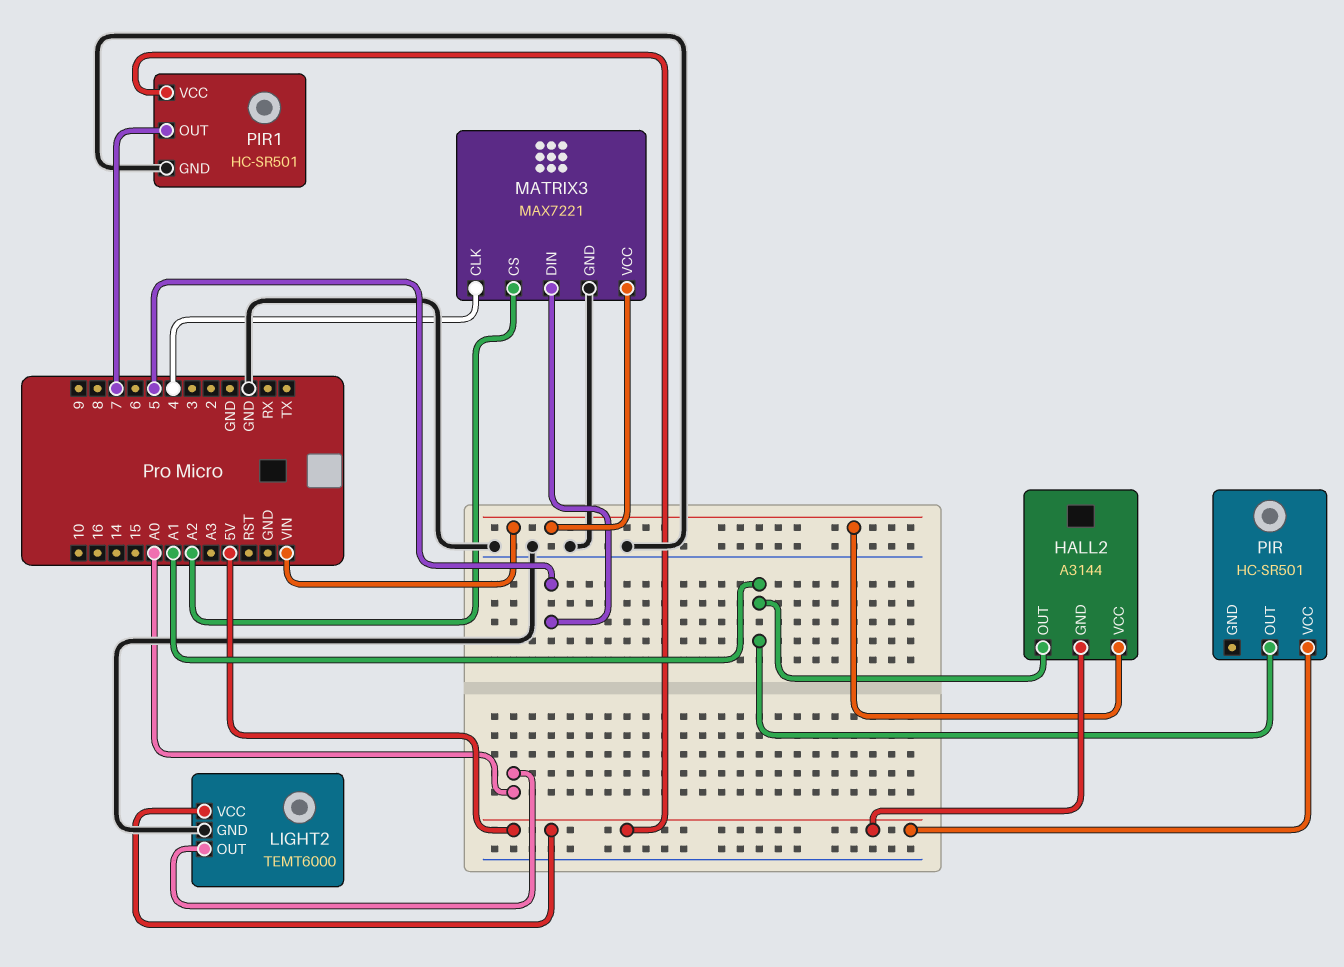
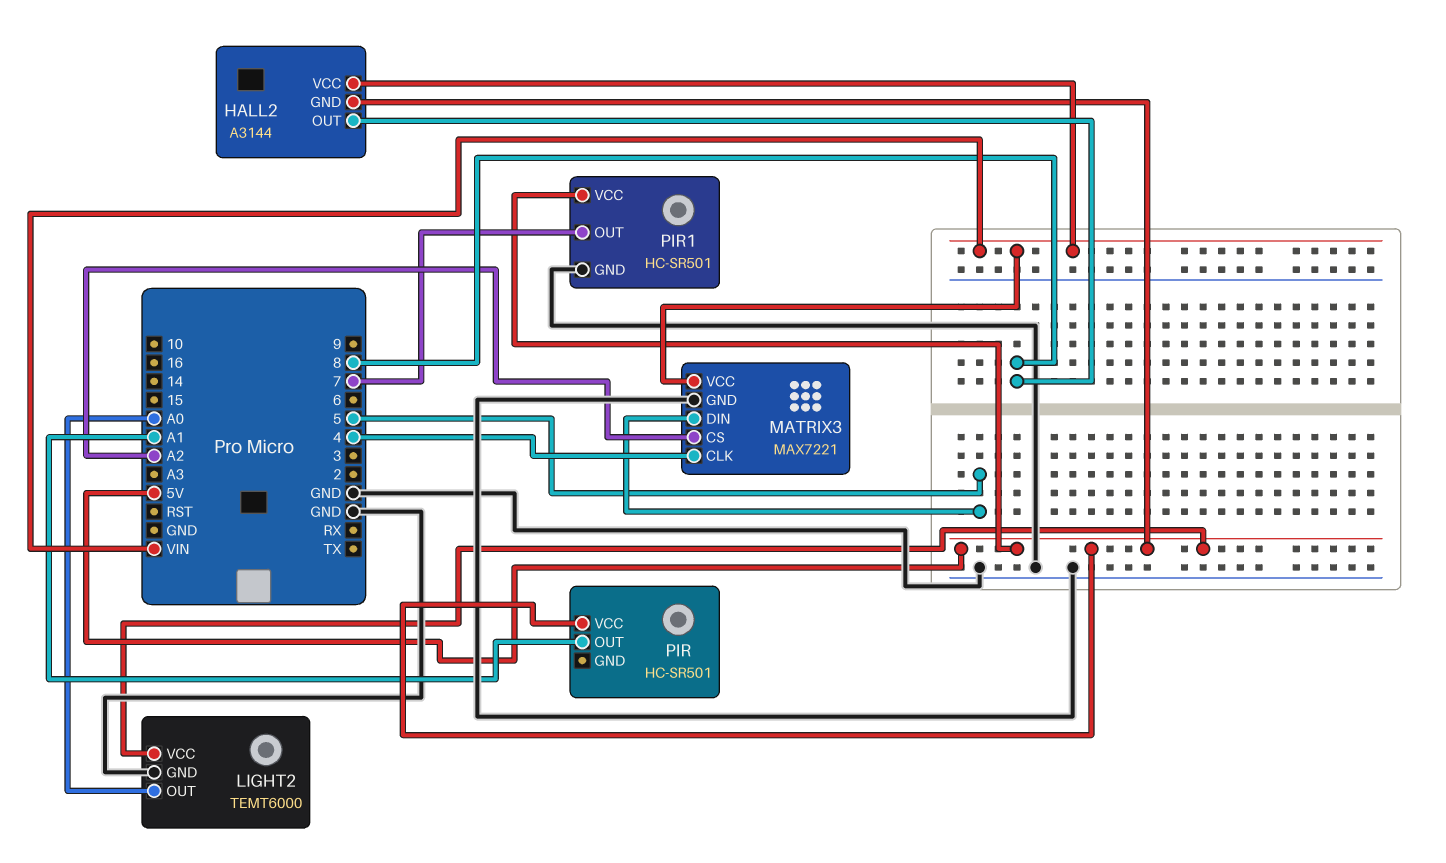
HALL2 pin OUT: A1 -> 8

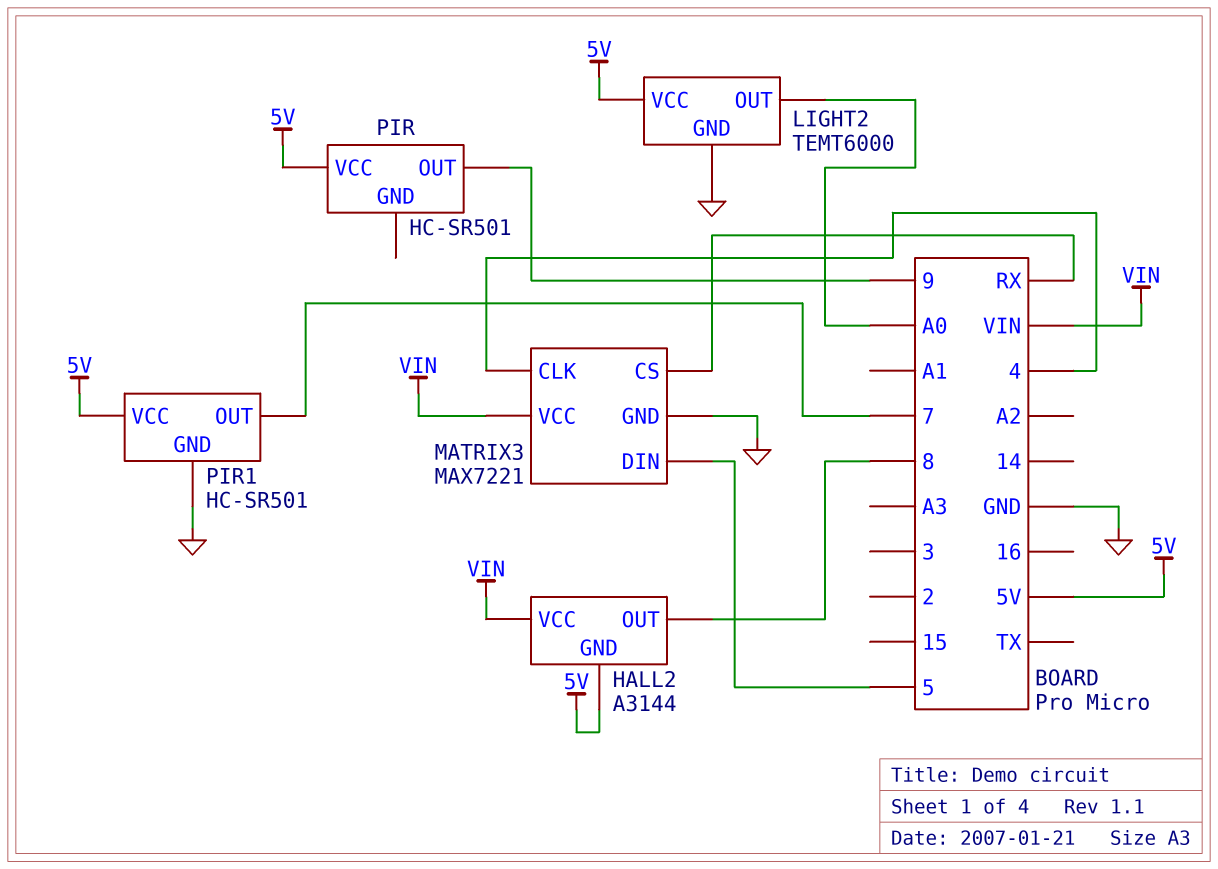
MATRIX3 pin CS: A2 -> RX
PIR pin OUT: A1 -> 9

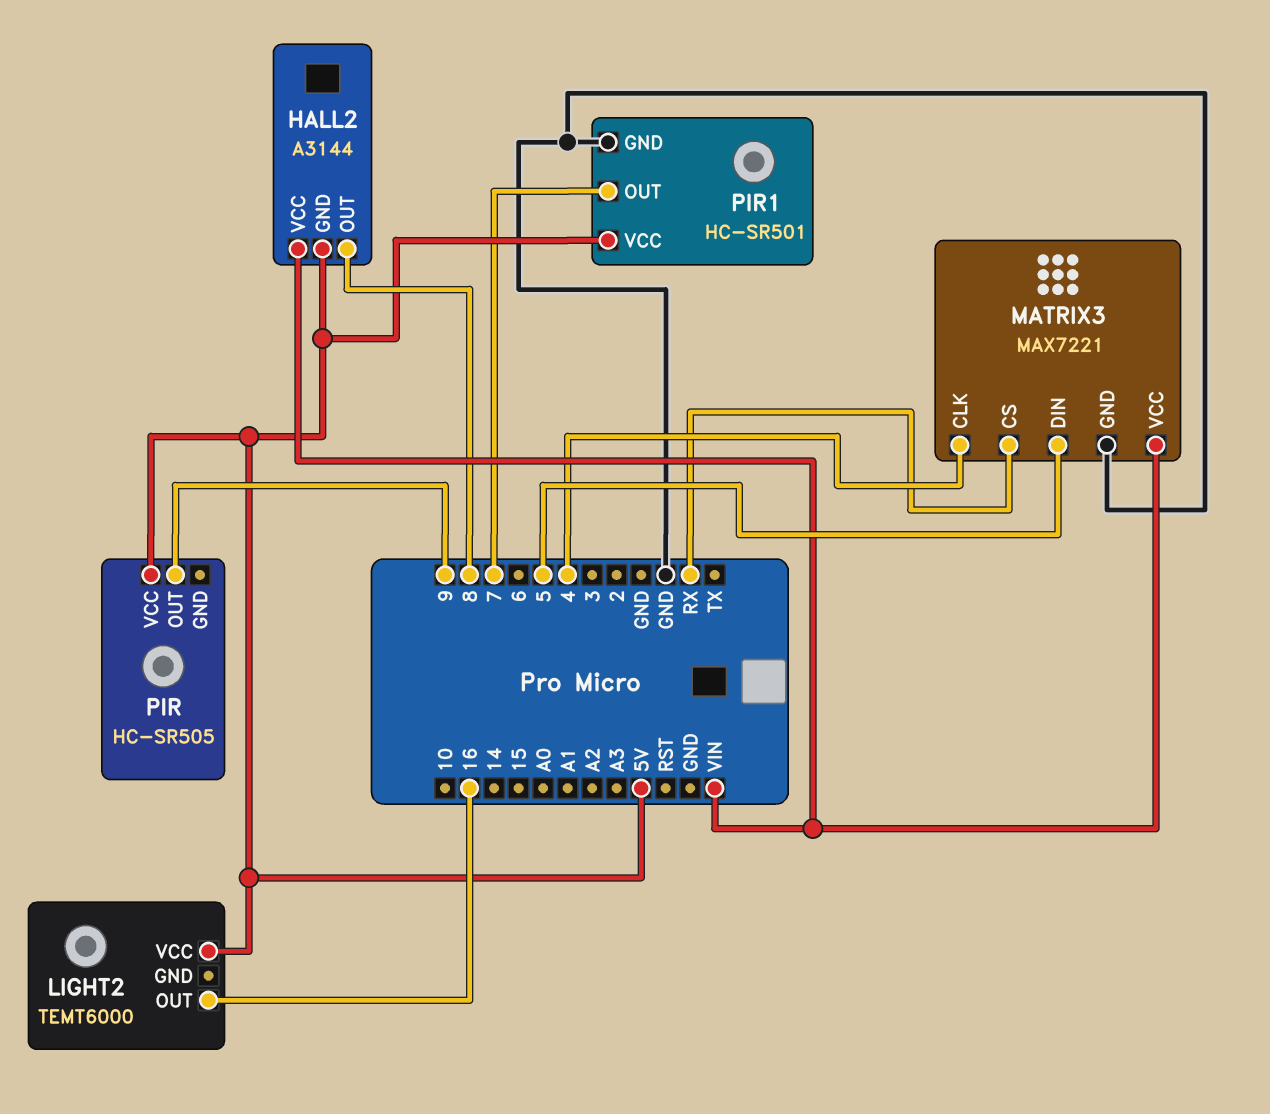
LIGHT2 pin GND: GND -> none
LIGHT2 pin OUT: A0 -> 16
PIR: HC-SR501 -> HC-SR505

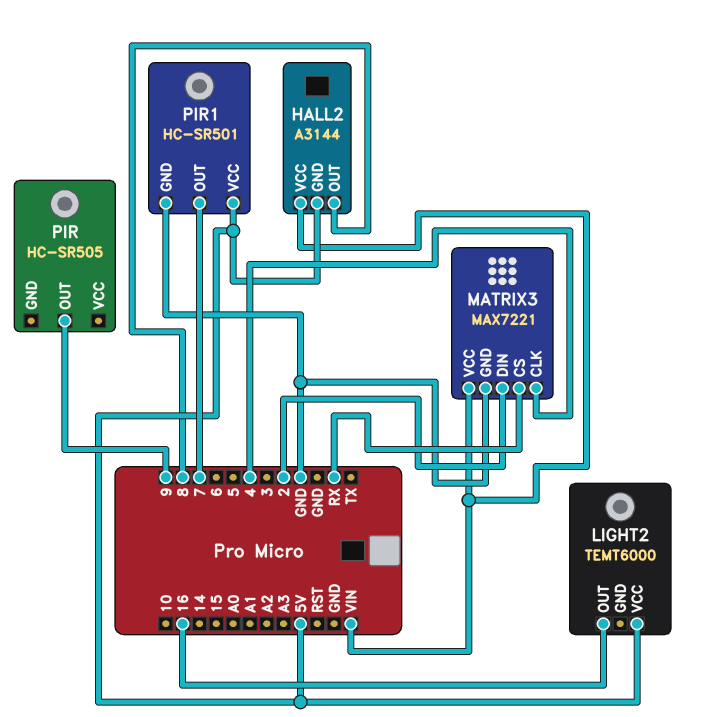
MATRIX3 pin DIN: 5 -> 2
PIR pin VCC: 5V -> none

